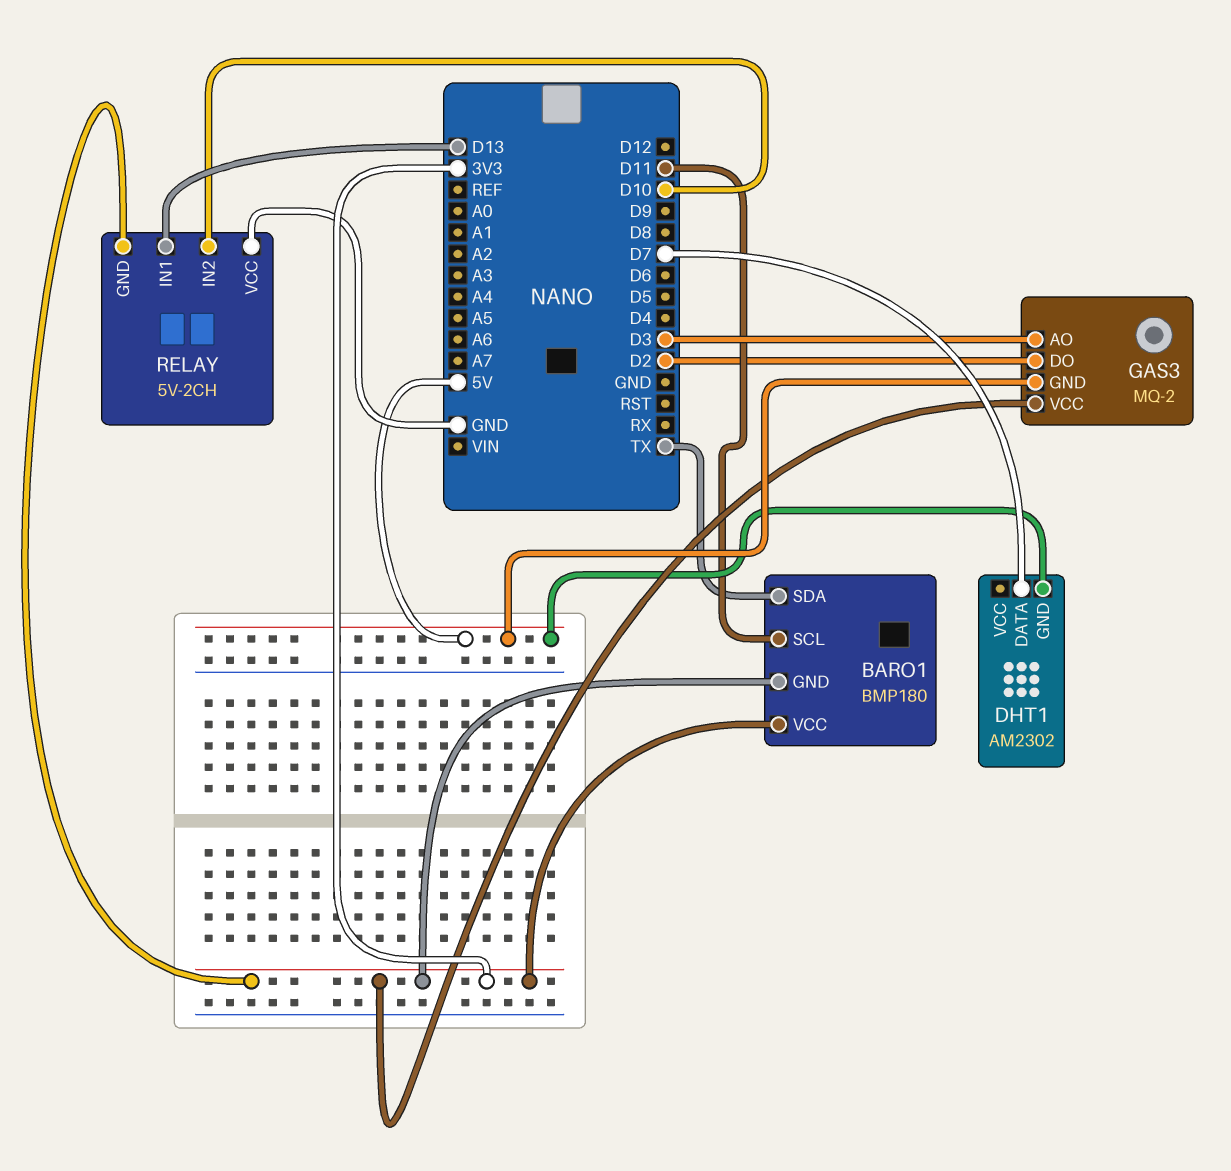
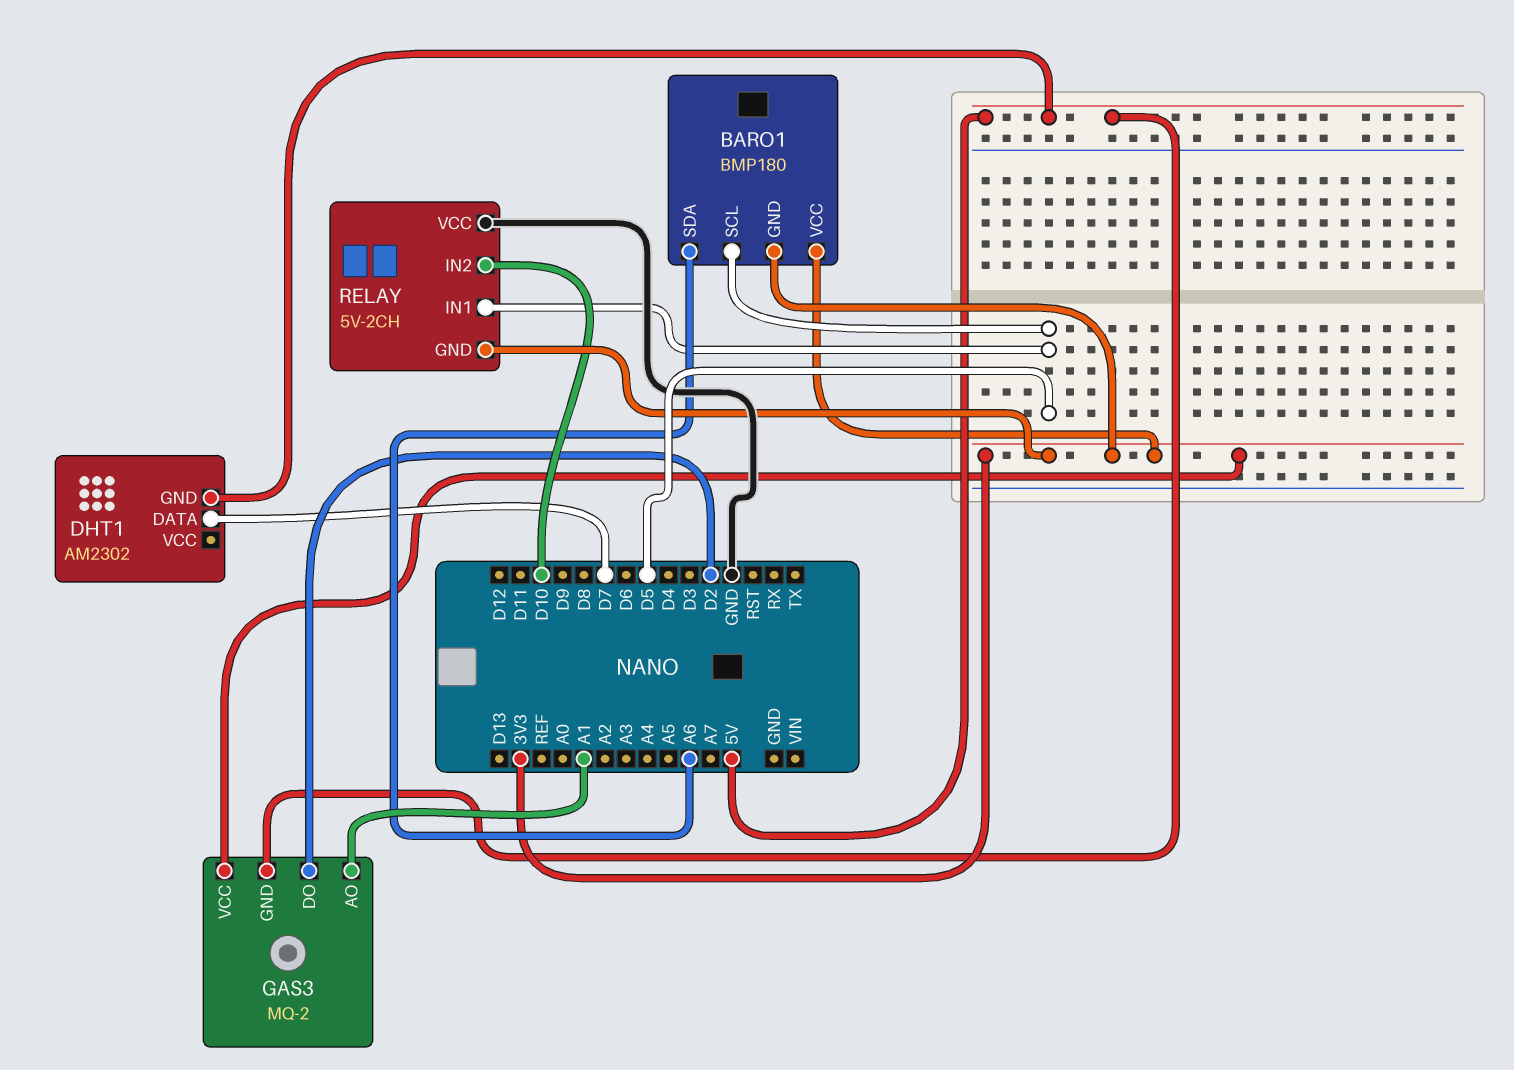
BARO1 pin SCL: D11 -> D5
BARO1 pin SDA: TX -> A6
GAS3 pin AO: D3 -> A1
RELAY pin IN1: D13 -> D5

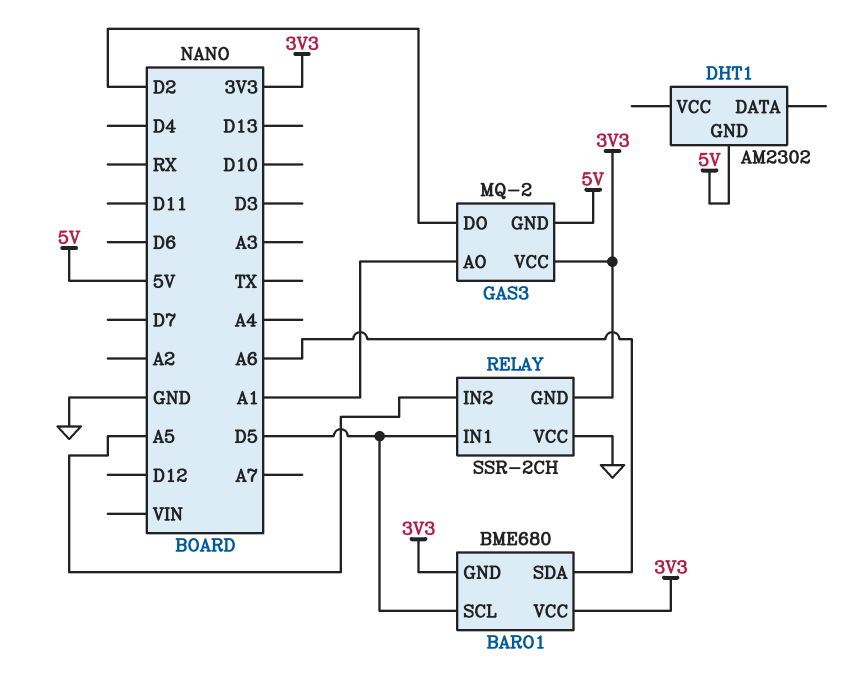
BARO1: BMP180 -> BME680
DHT1 pin DATA: D7 -> none
RELAY: 5V-2CH -> SSR-2CH
RELAY pin IN2: D10 -> A5

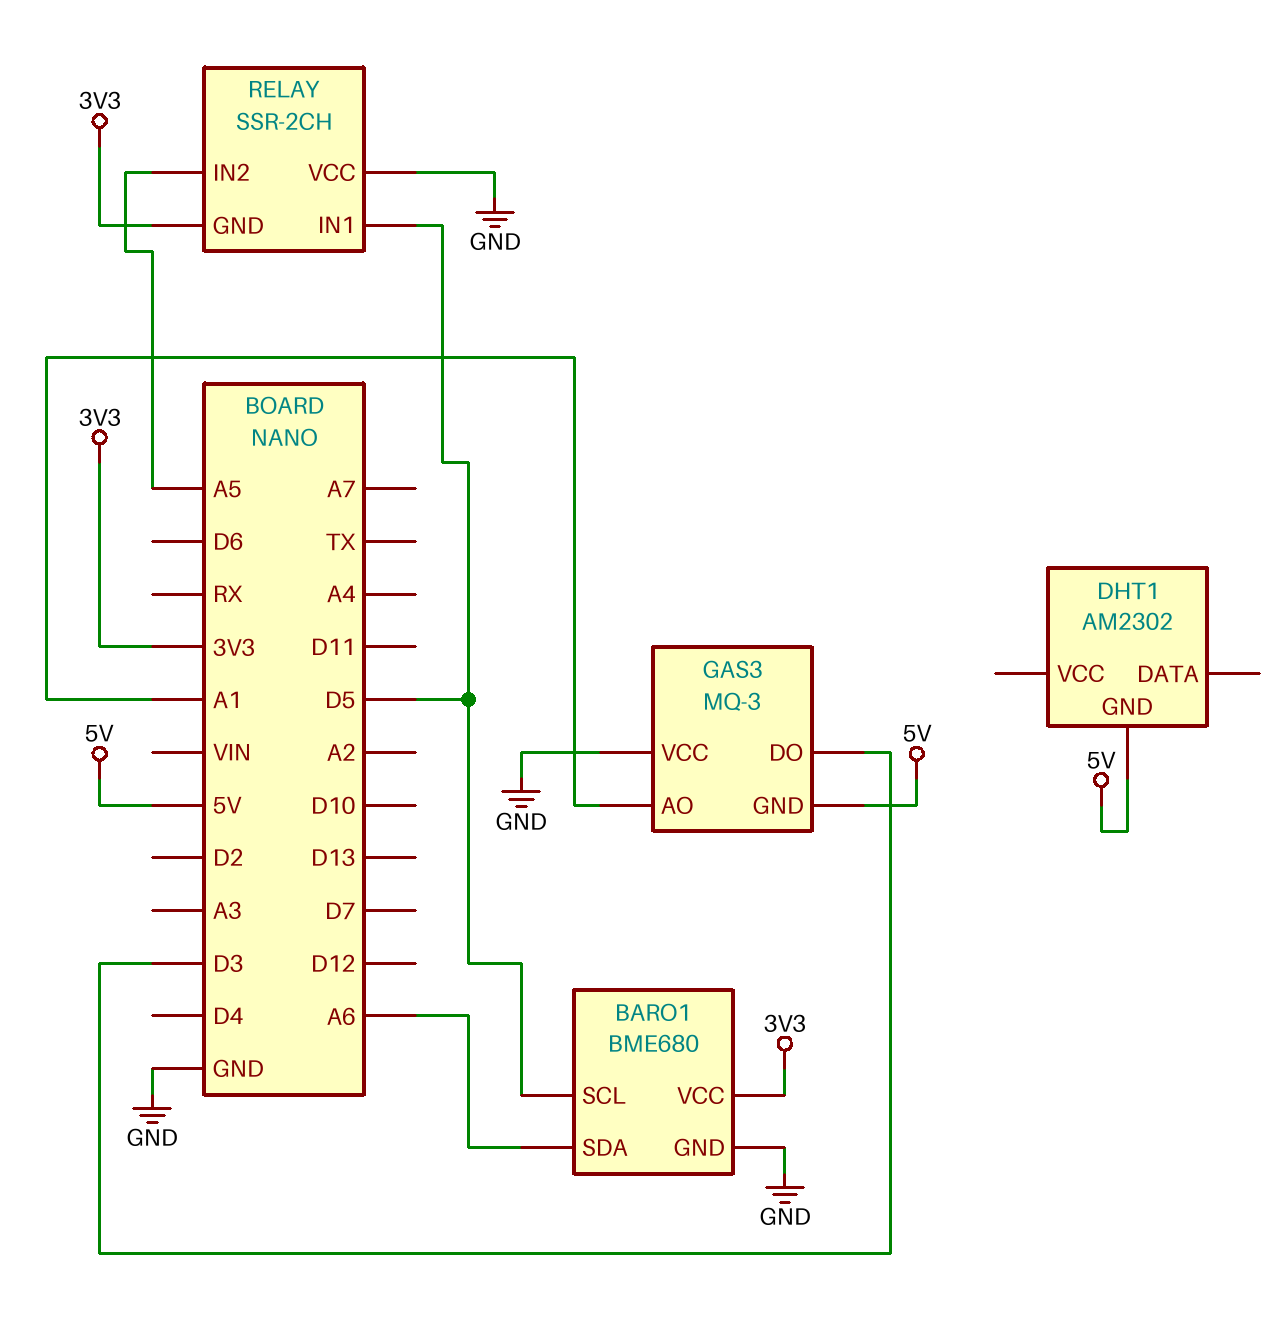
BARO1 pin GND: 3V3 -> GND
GAS3: MQ-2 -> MQ-3
GAS3 pin DO: D2 -> D3
GAS3 pin VCC: 3V3 -> GND

